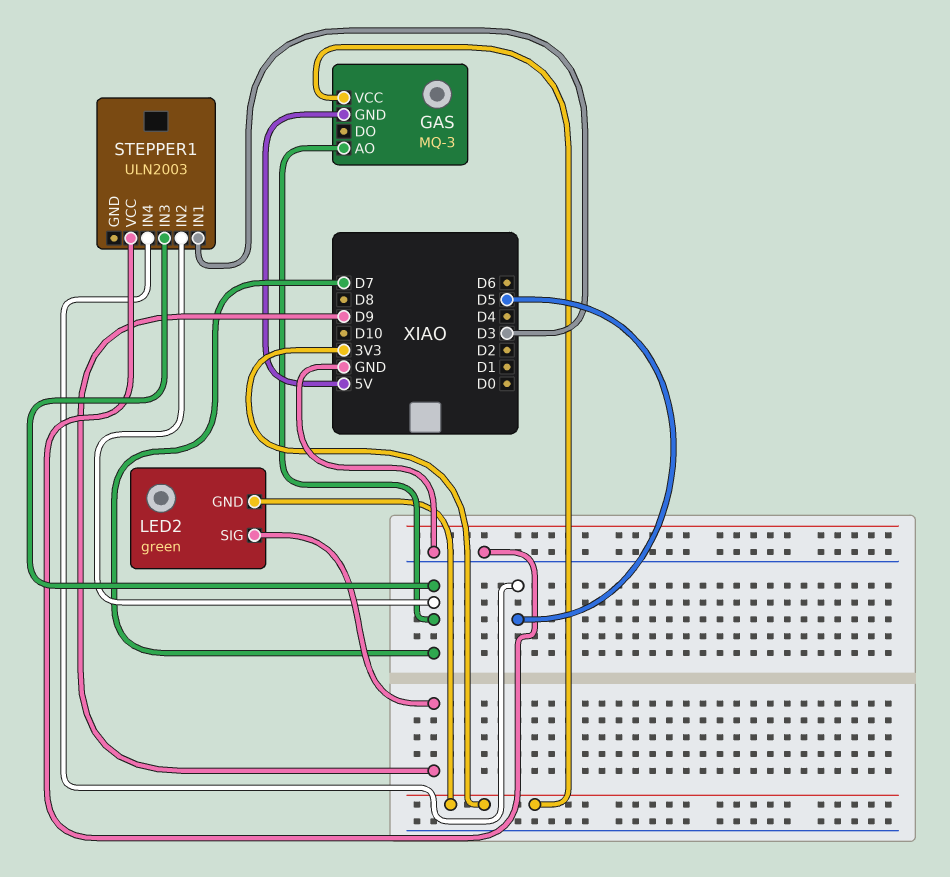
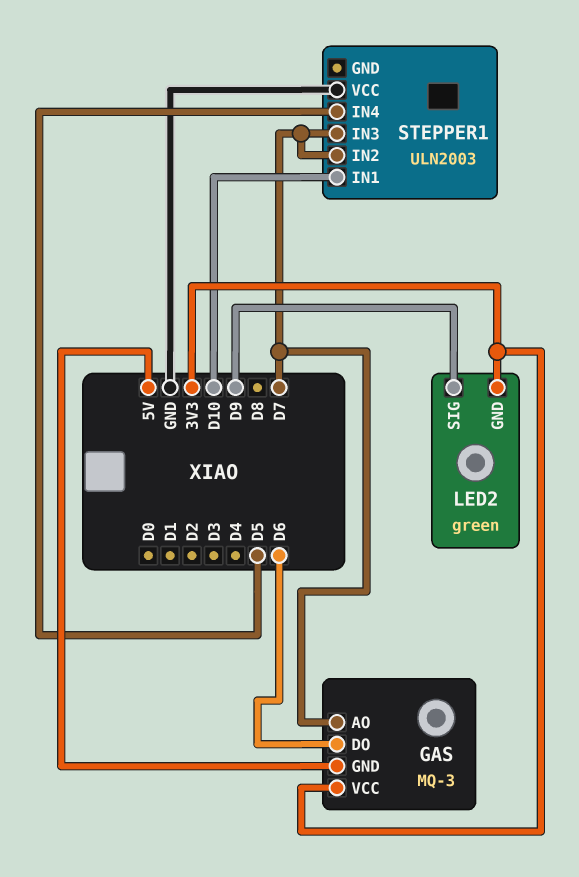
GAS pin DO: none -> D6
STEPPER1 pin IN1: D3 -> D10

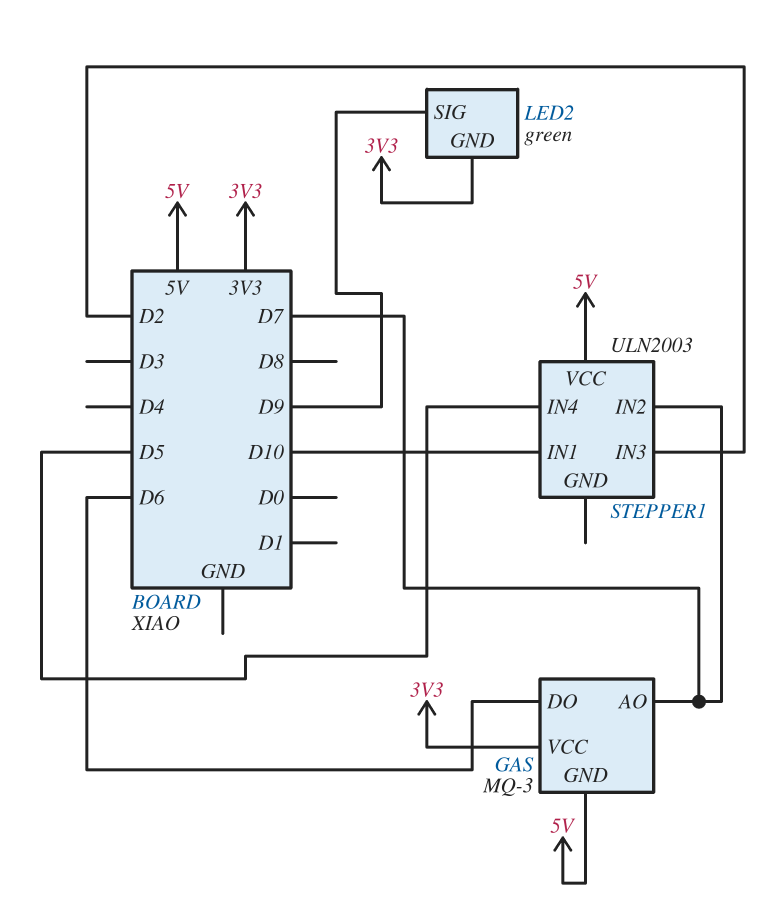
STEPPER1 pin IN3: D7 -> D2
STEPPER1 pin VCC: GND -> 5V

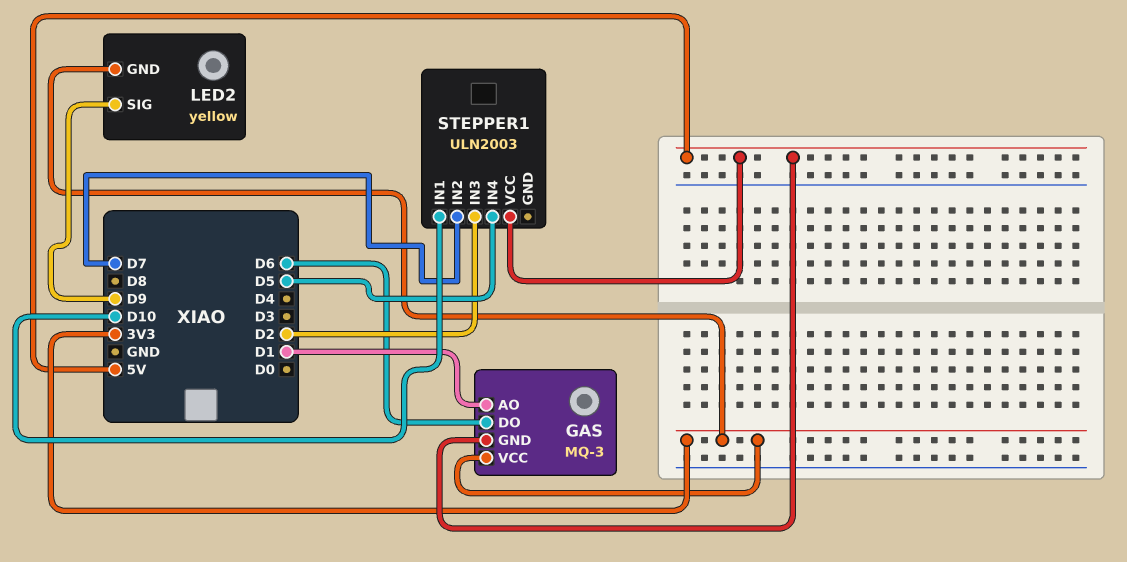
GAS pin AO: D7 -> D1
LED2: green -> yellow

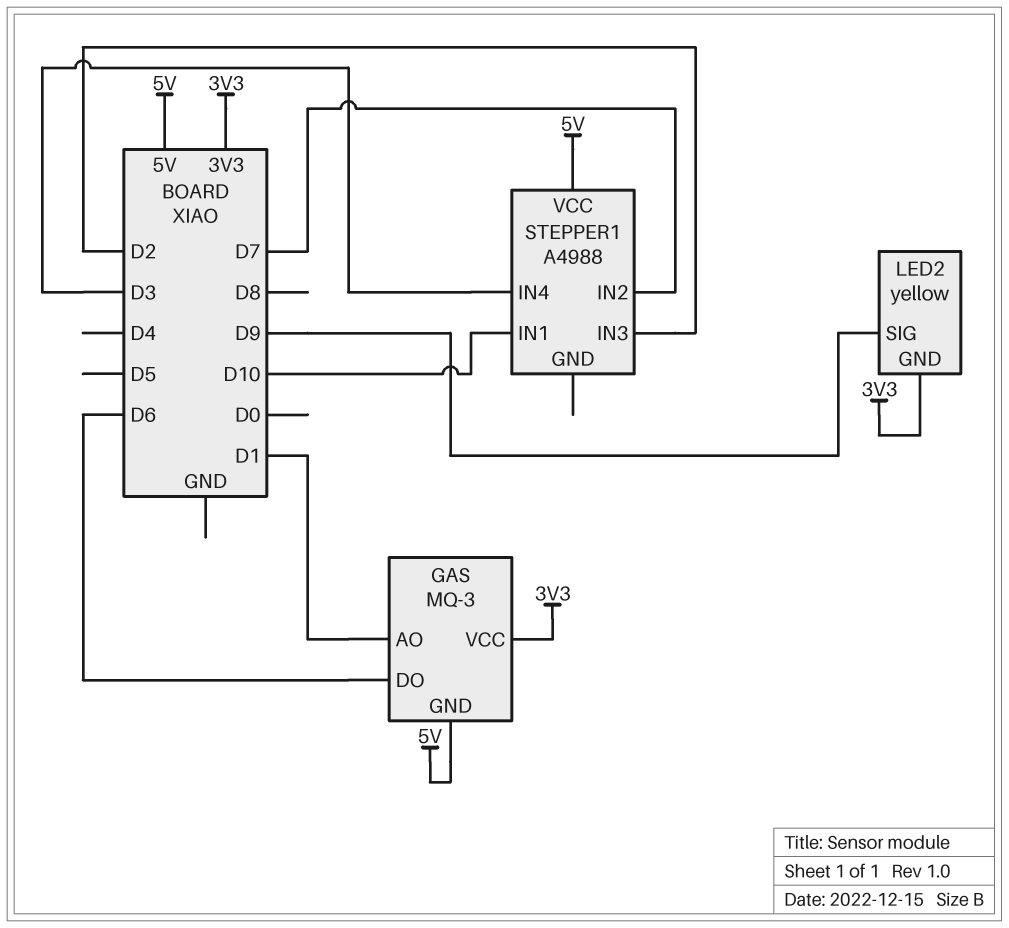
STEPPER1: ULN2003 -> A4988
STEPPER1 pin IN4: D5 -> D3

